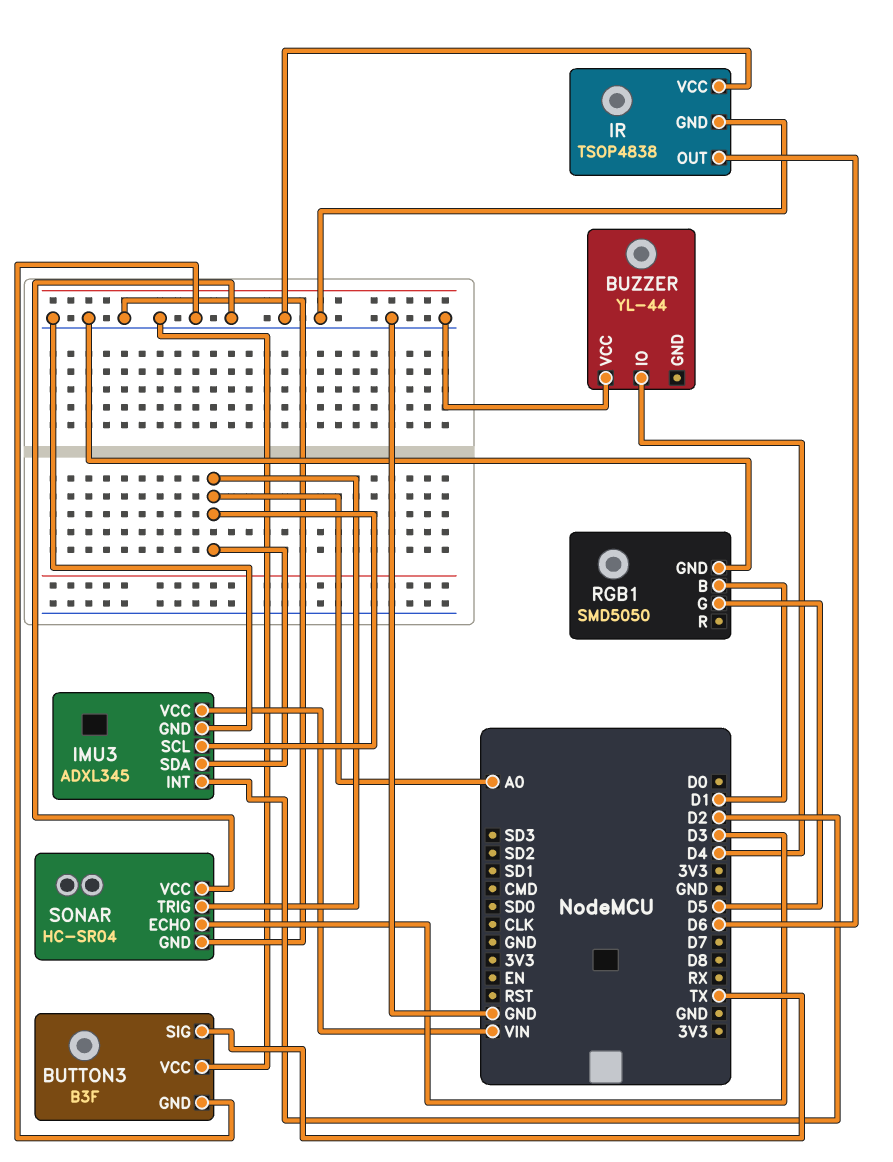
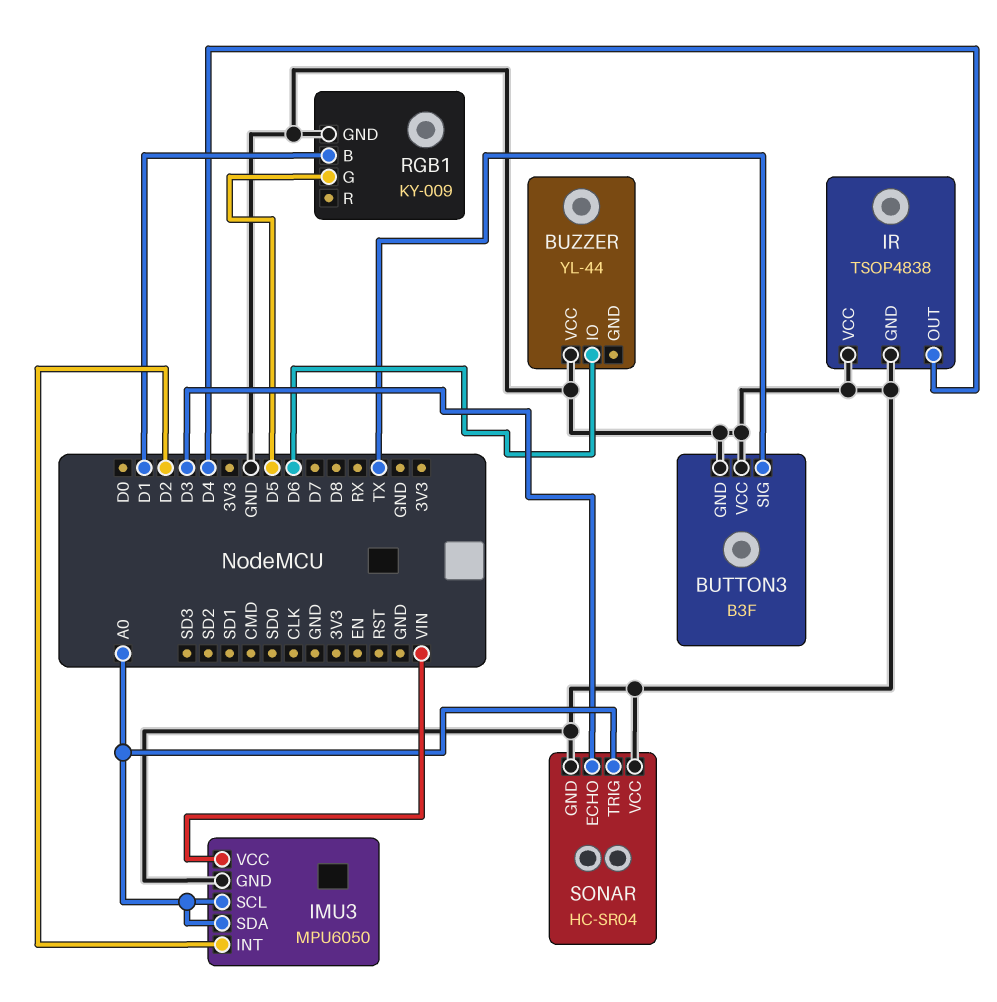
BUZZER pin IO: D4 -> D6
IMU3: ADXL345 -> MPU6050
IR pin OUT: D6 -> D4
RGB1: SMD5050 -> KY-009

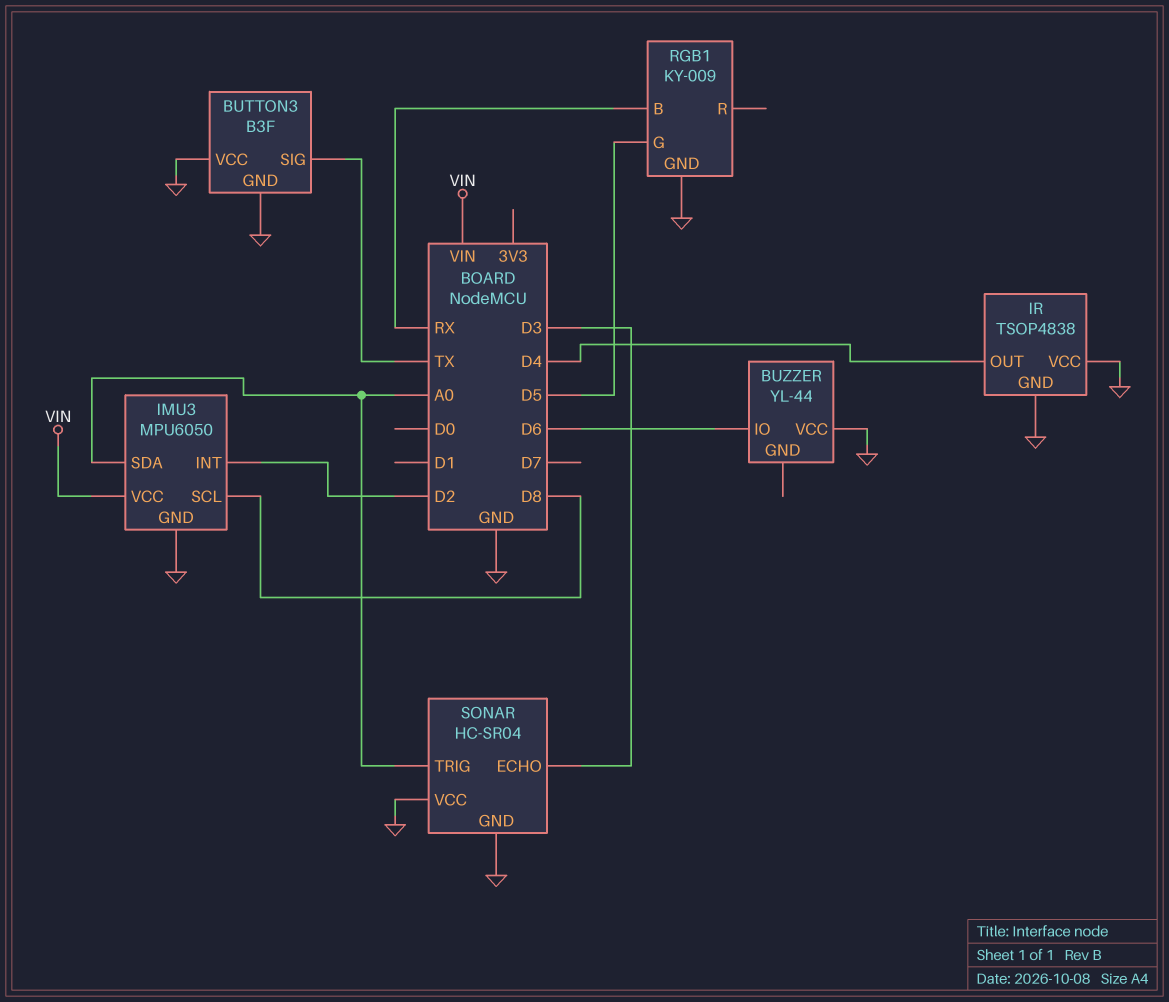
IMU3 pin SCL: A0 -> D8
RGB1 pin B: D1 -> RX

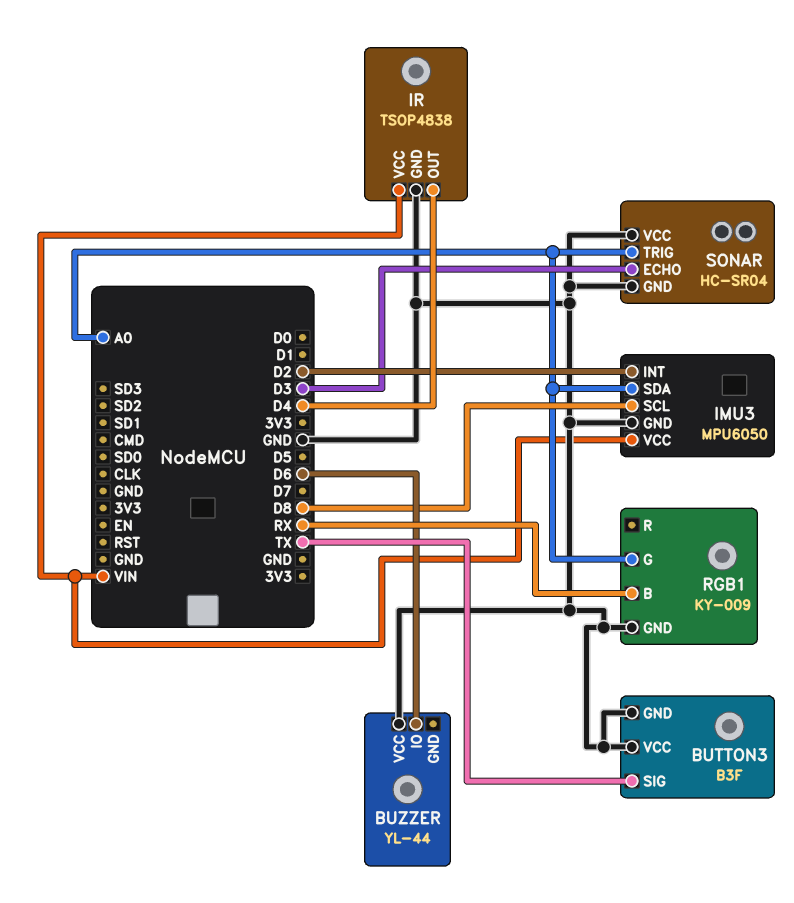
IR pin VCC: GND -> VIN
RGB1 pin G: D5 -> A0

